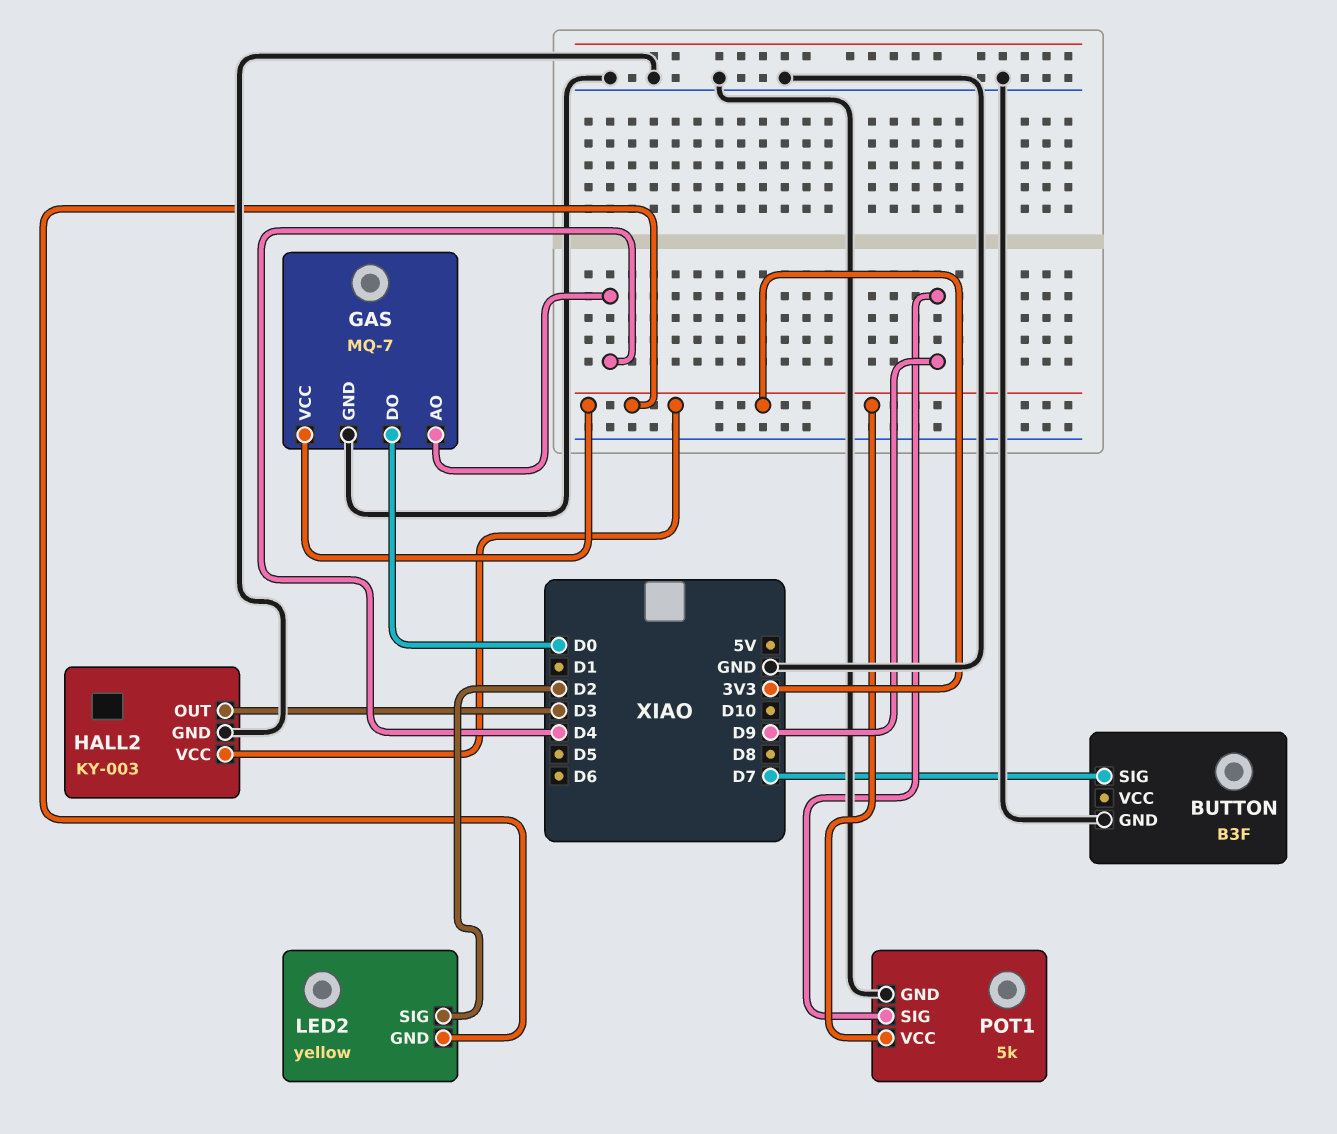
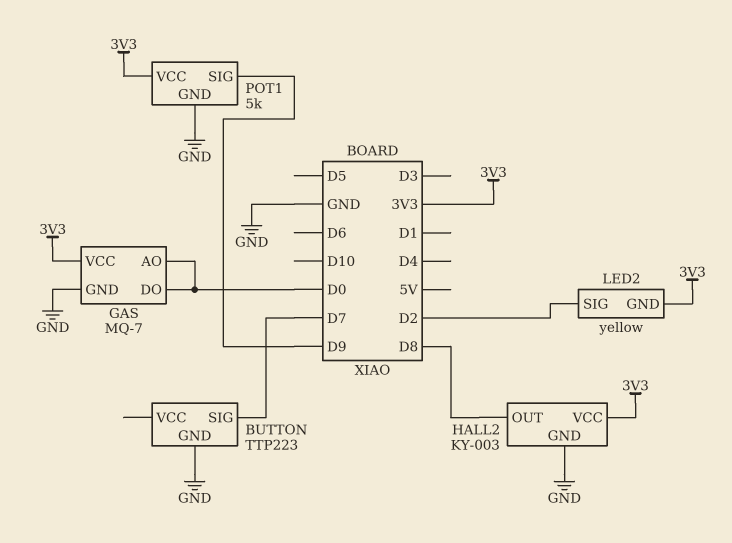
BUTTON: B3F -> TTP223
GAS pin AO: D4 -> D0
HALL2 pin OUT: D3 -> D8

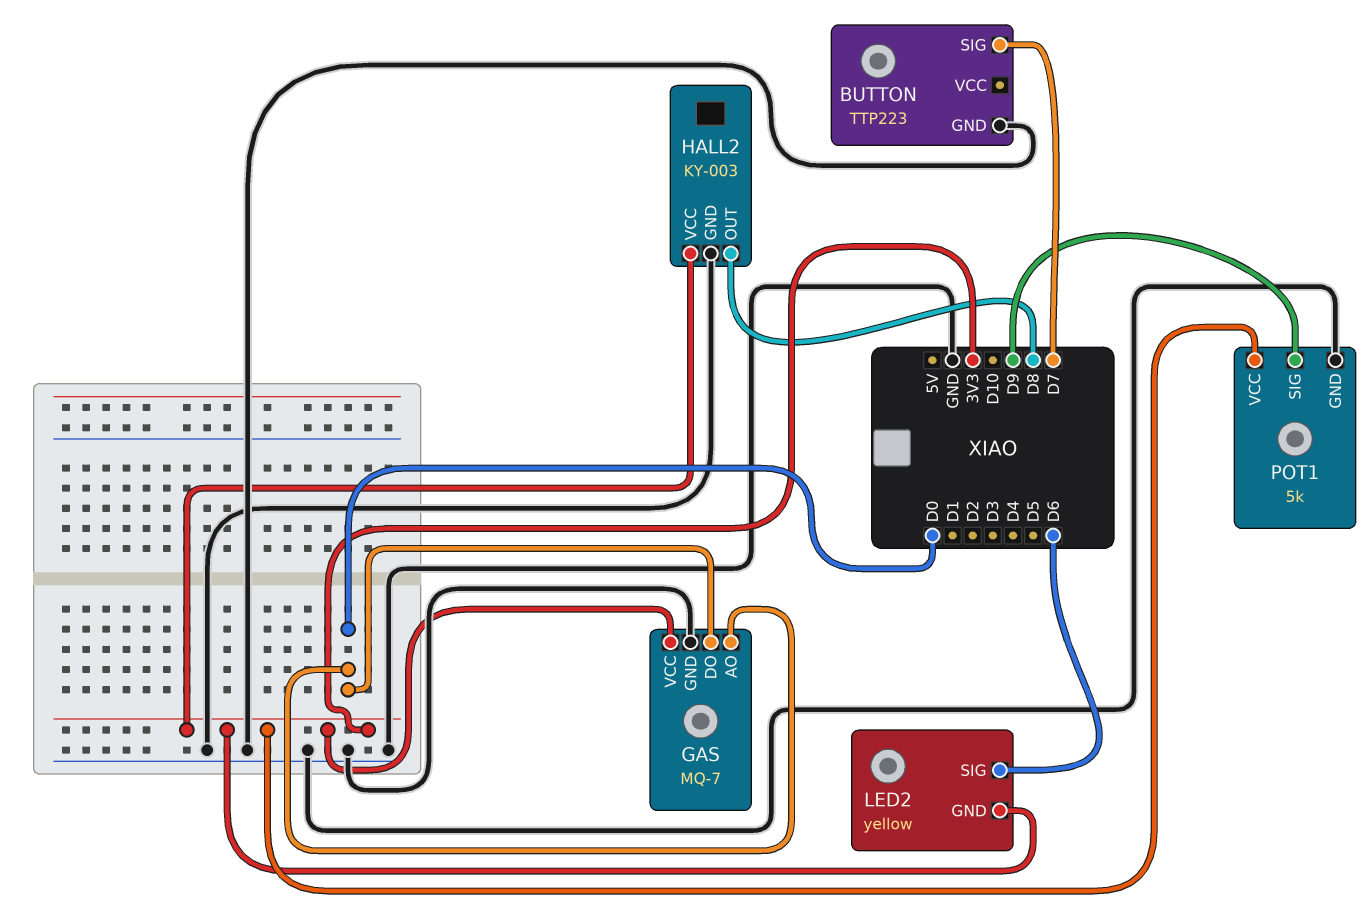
LED2 pin SIG: D2 -> D6

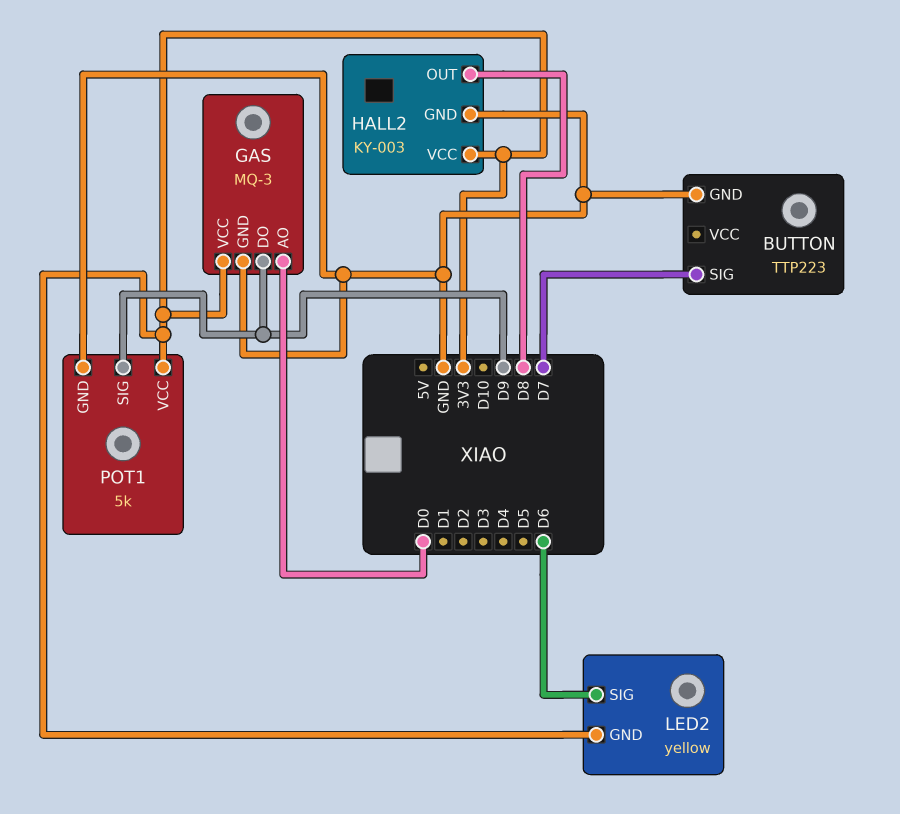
GAS: MQ-7 -> MQ-3
GAS pin DO: D0 -> D9

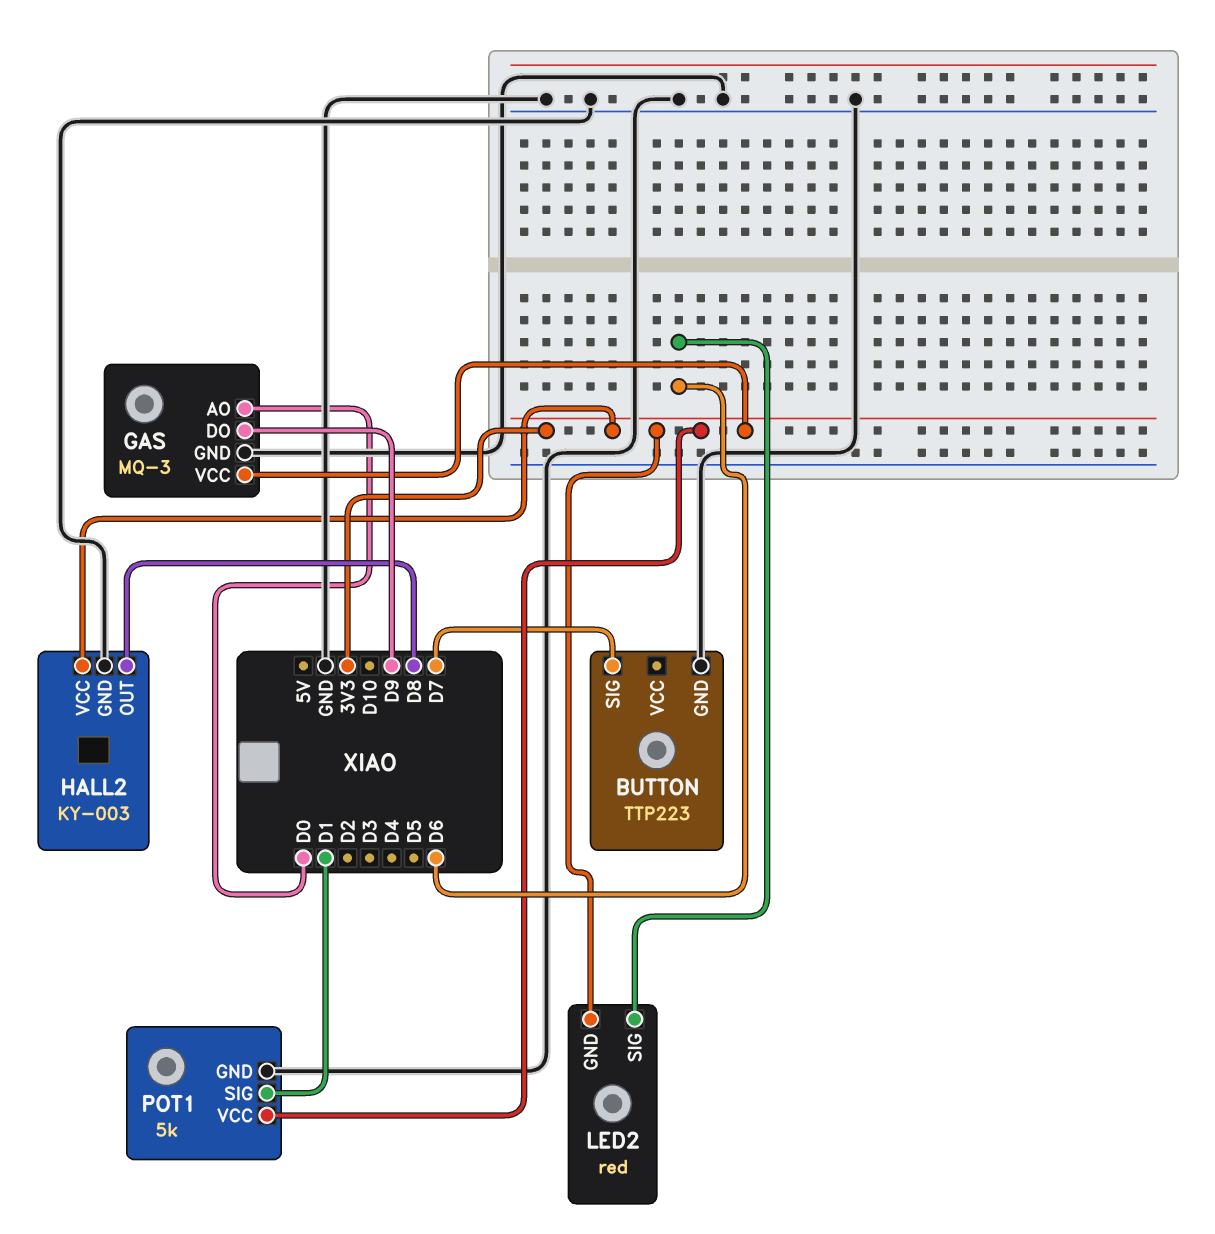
LED2: yellow -> red
POT1 pin SIG: D9 -> D1

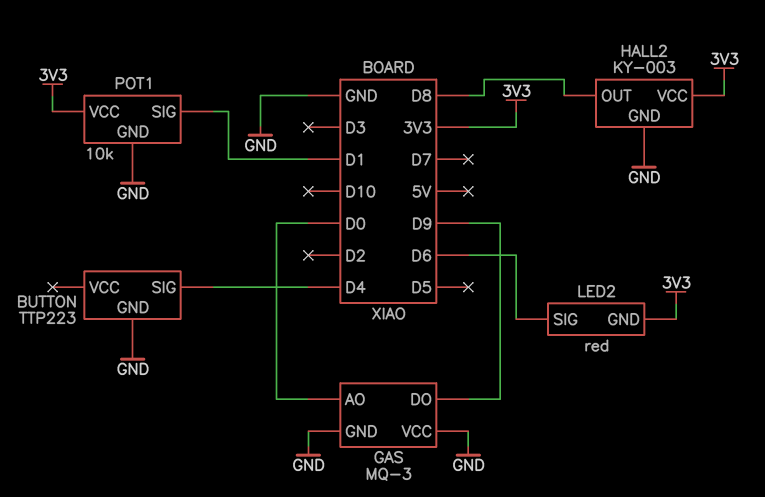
BUTTON pin SIG: D7 -> D4
GAS pin VCC: 3V3 -> GND
POT1: 5k -> 10k

